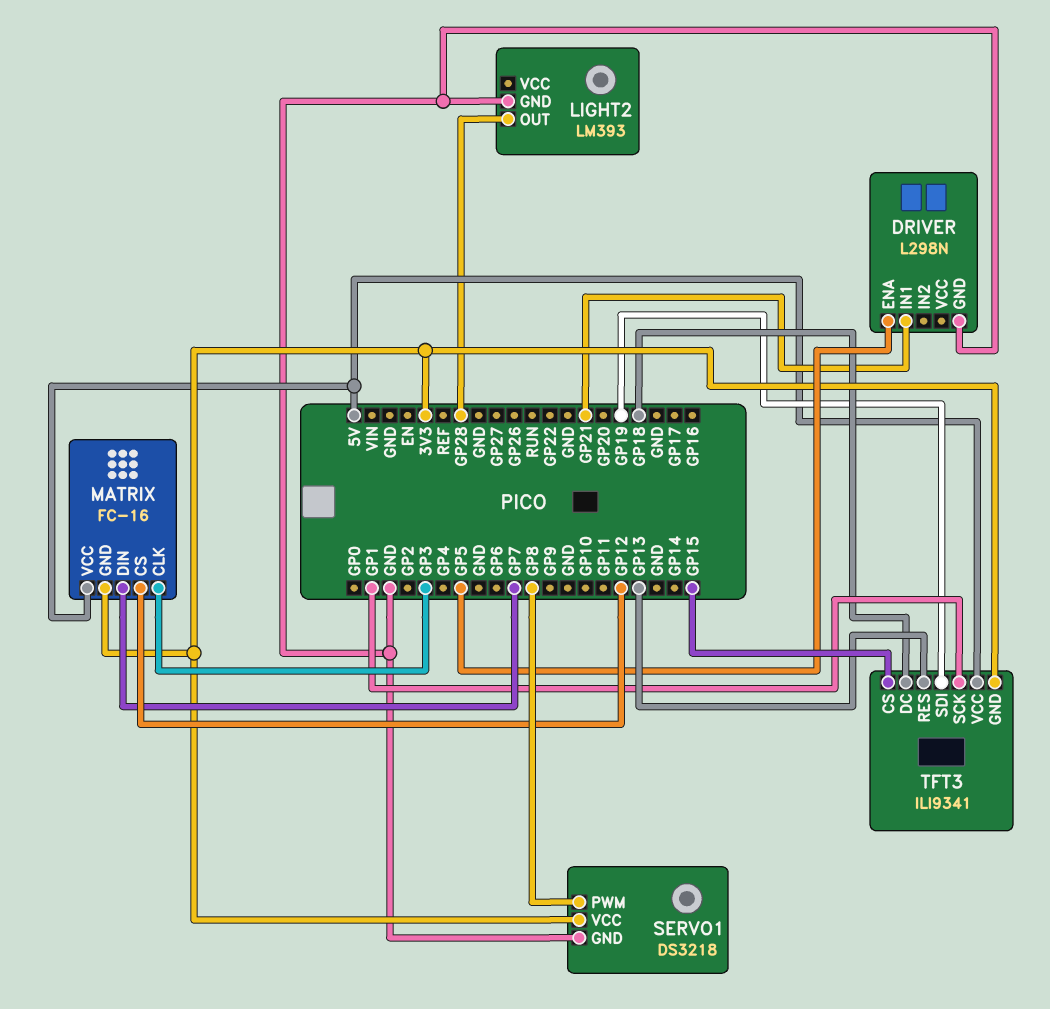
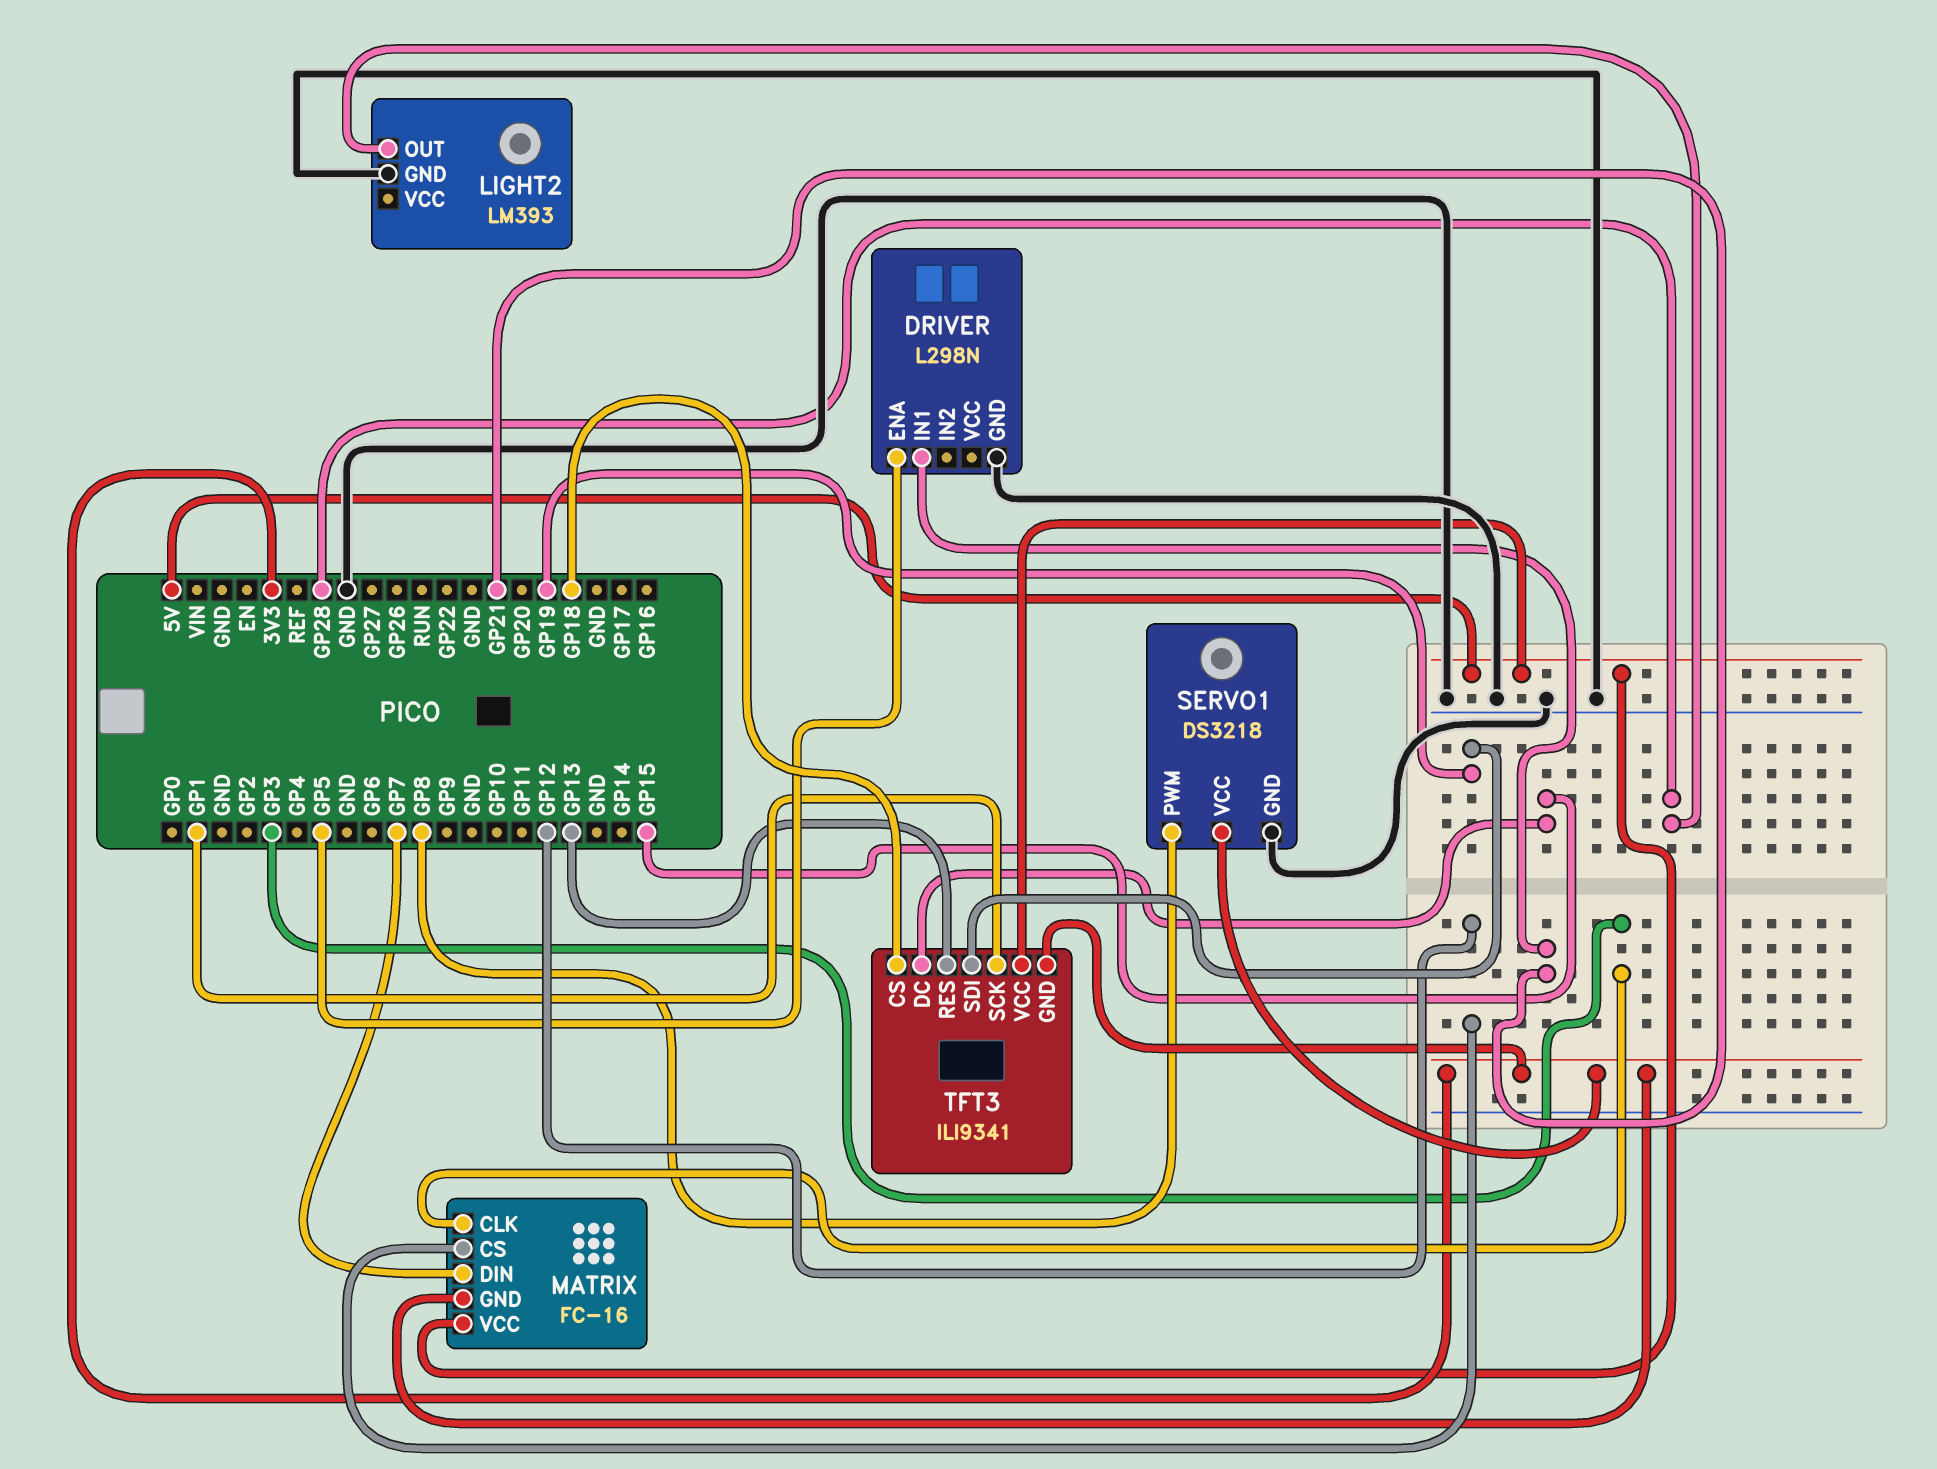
TFT3 pin CS: GP15 -> GP18
TFT3 pin DC: GP18 -> GP15

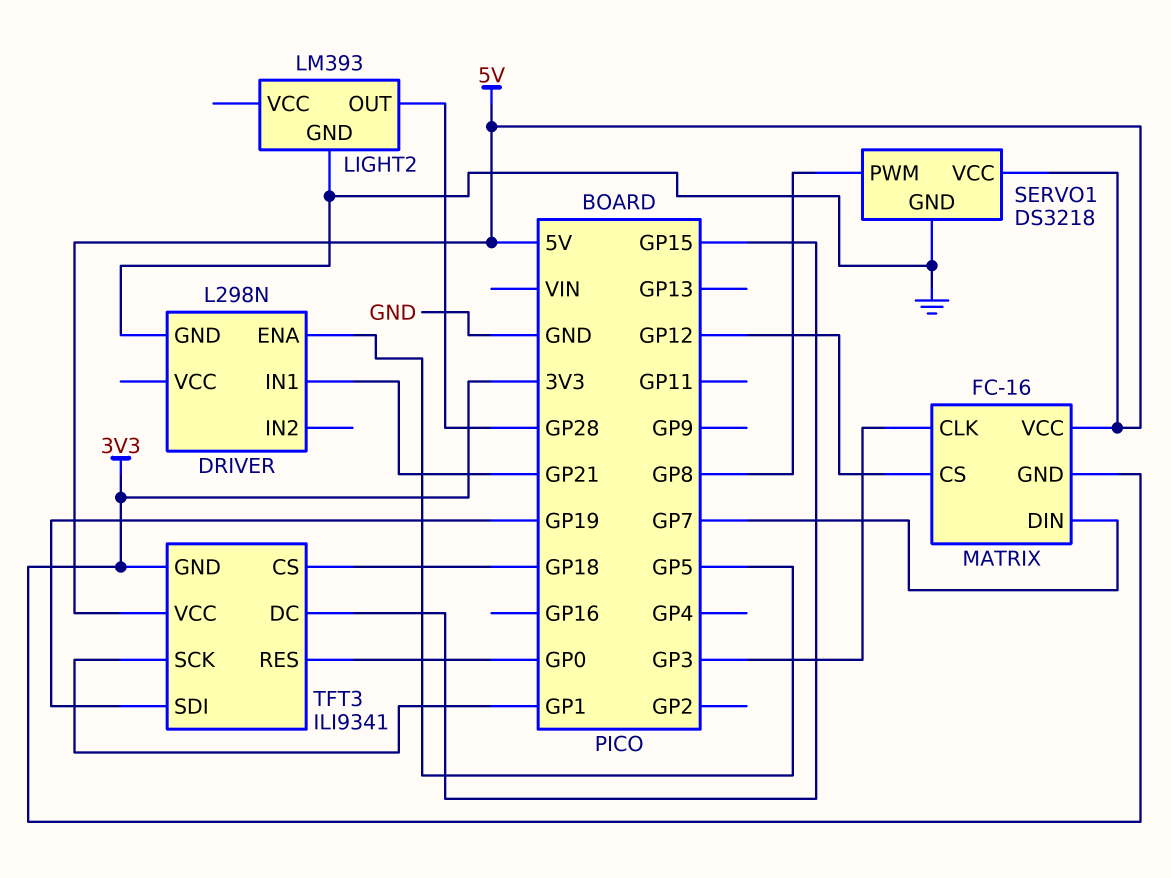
SERVO1 pin VCC: 3V3 -> 5V
TFT3 pin RES: GP13 -> GP0

